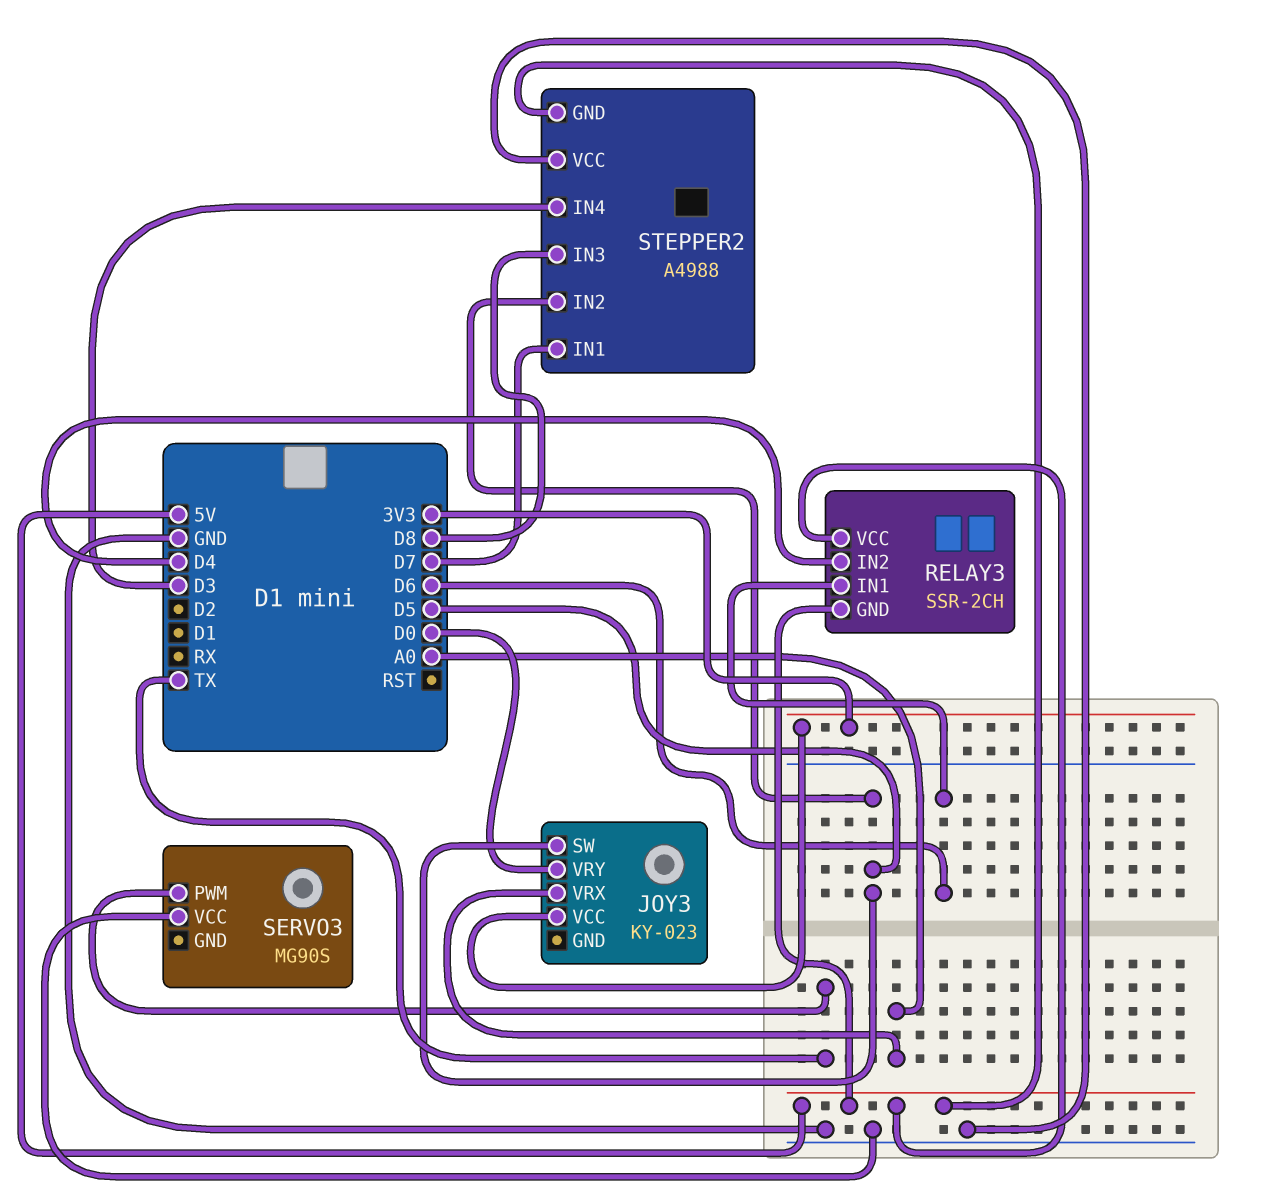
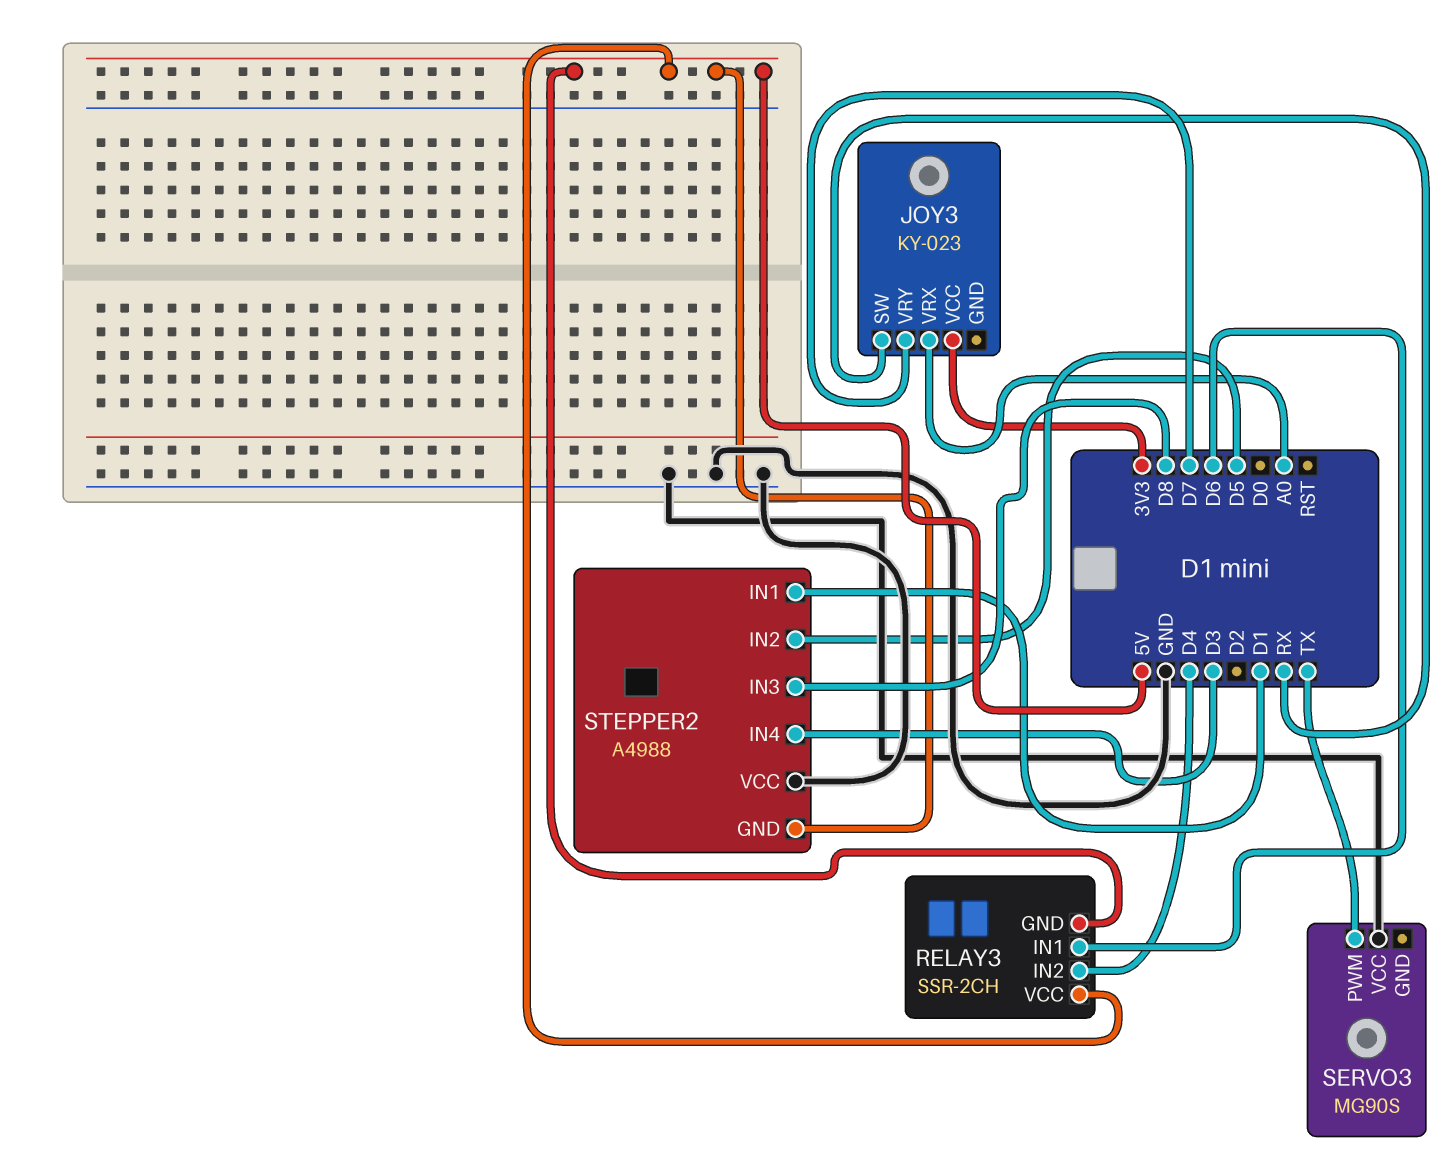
JOY3 pin SW: D5 -> RX
JOY3 pin VRY: D0 -> D7
STEPPER2 pin IN1: D7 -> D1

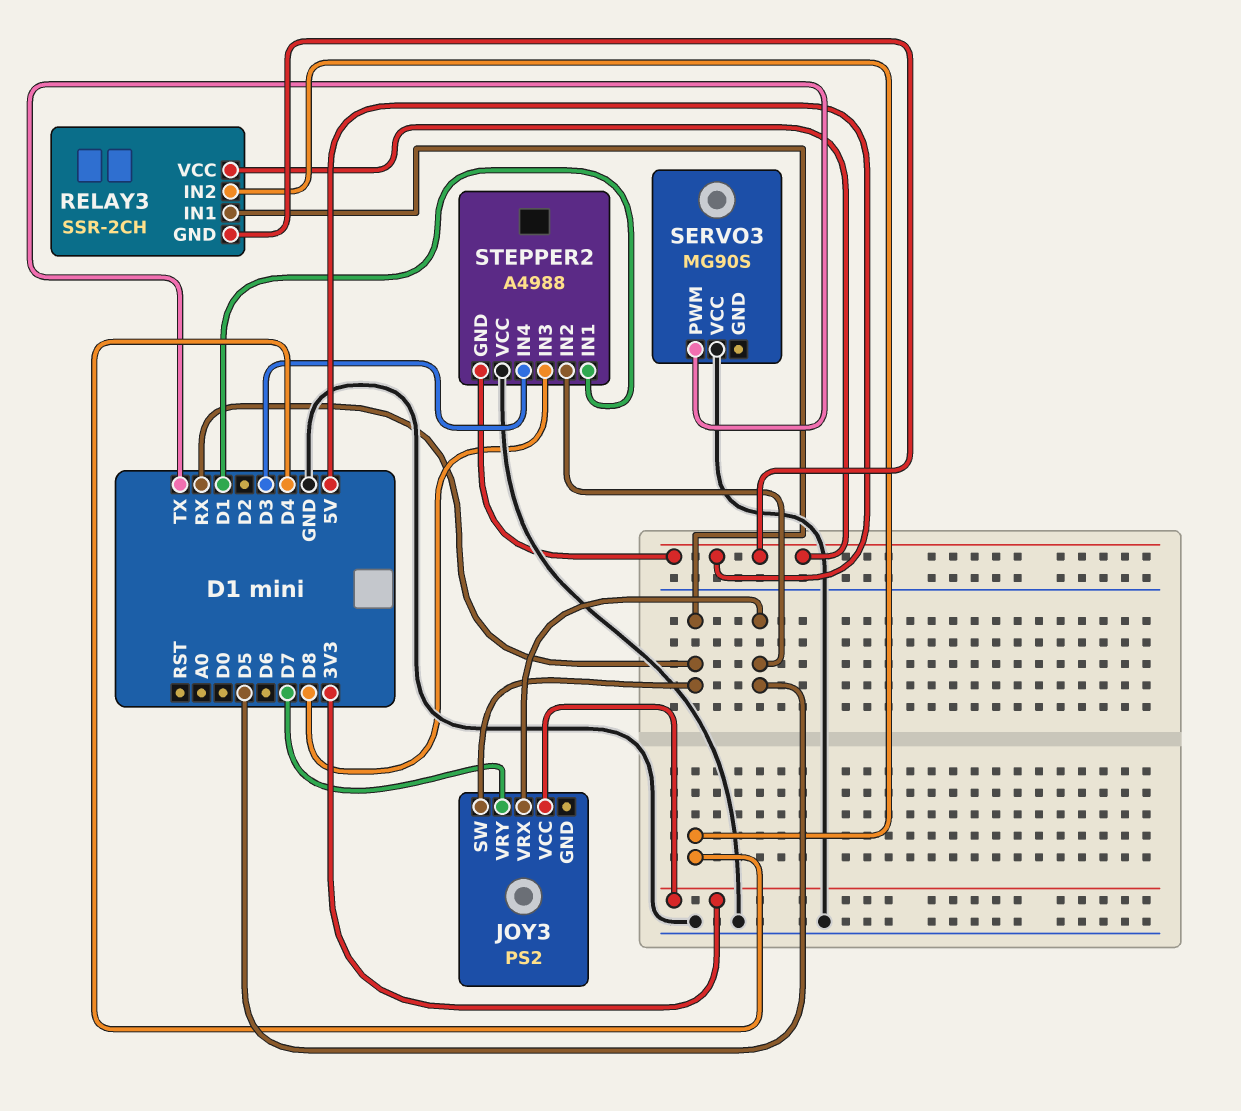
JOY3: KY-023 -> PS2
JOY3 pin VRX: A0 -> D5
RELAY3 pin IN1: D6 -> RX

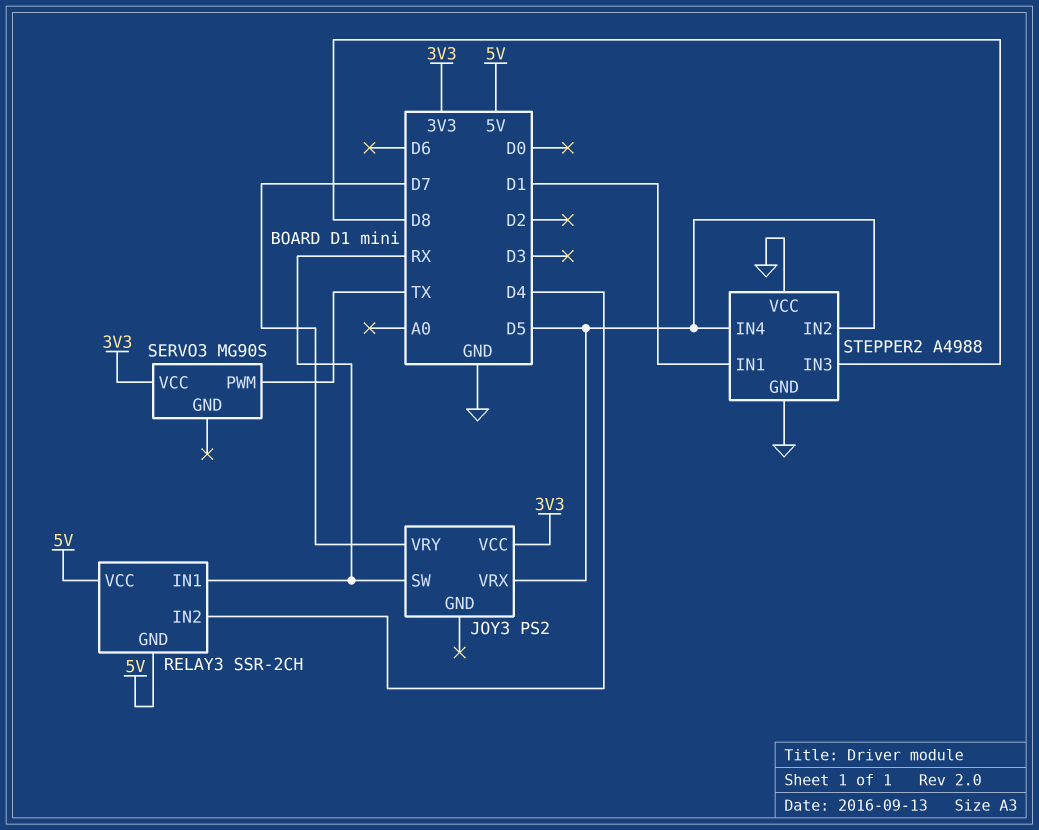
SERVO3 pin VCC: GND -> 3V3
STEPPER2 pin GND: 5V -> GND
STEPPER2 pin IN4: D3 -> D5

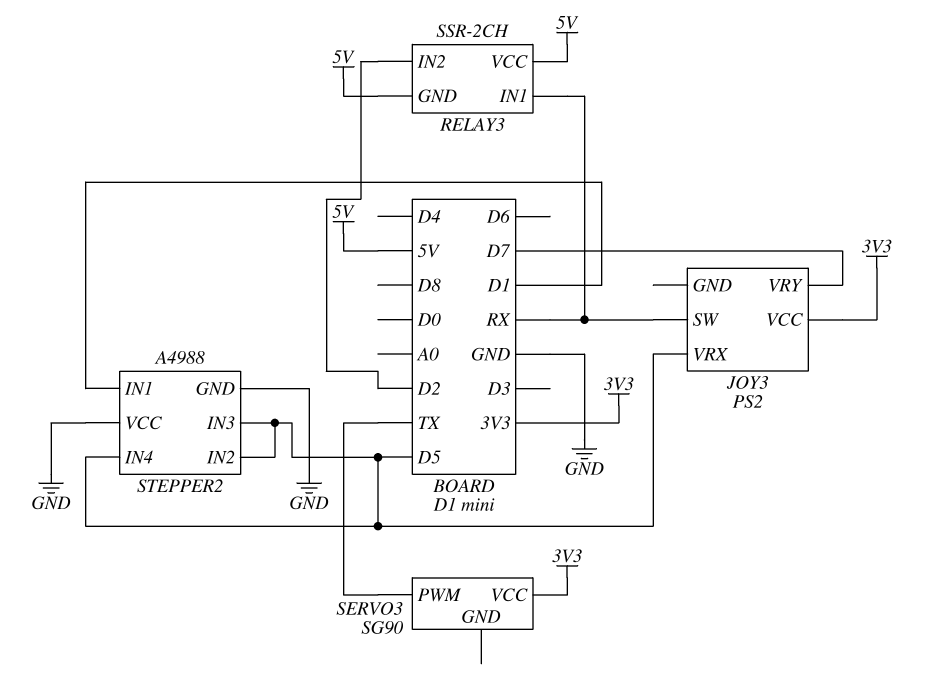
RELAY3 pin IN2: D4 -> D2
SERVO3: MG90S -> SG90
STEPPER2 pin IN3: D8 -> D5

